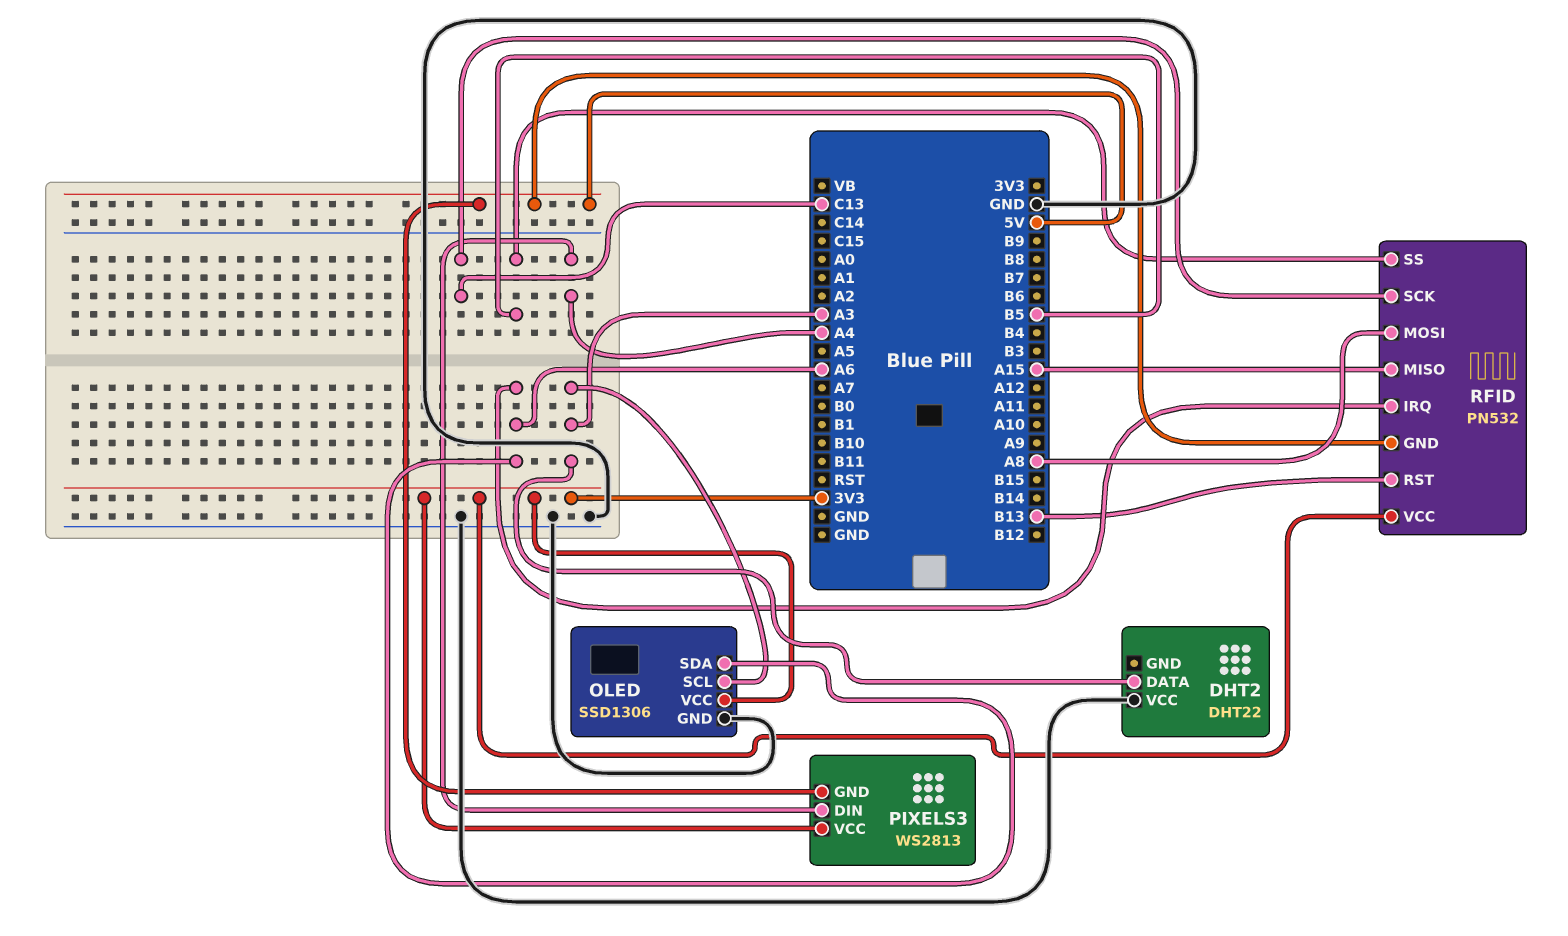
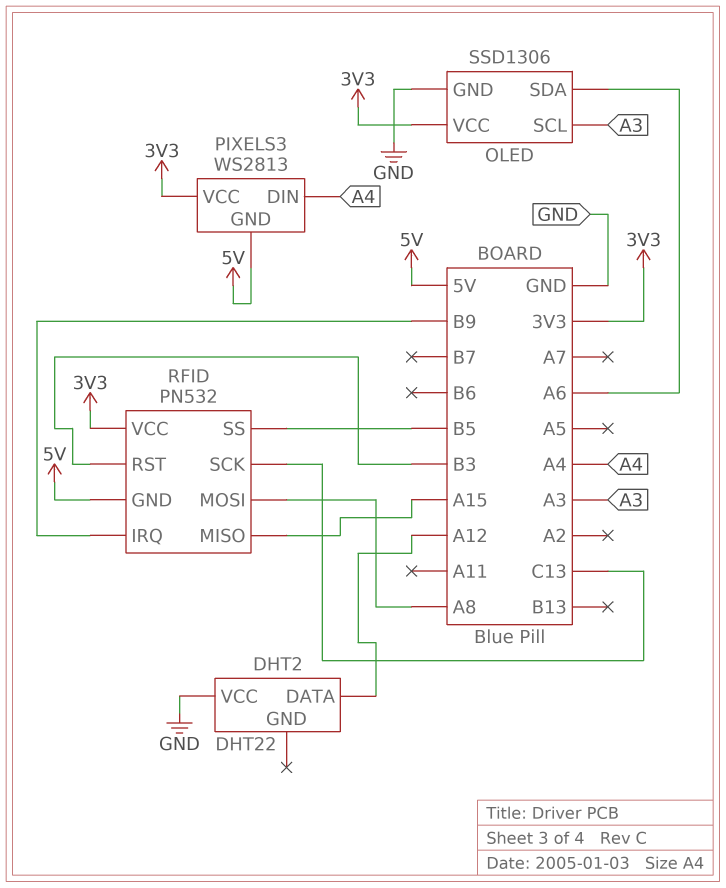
DHT2 pin DATA: A3 -> A12
RFID pin IRQ: A6 -> B9
RFID pin RST: B13 -> B3

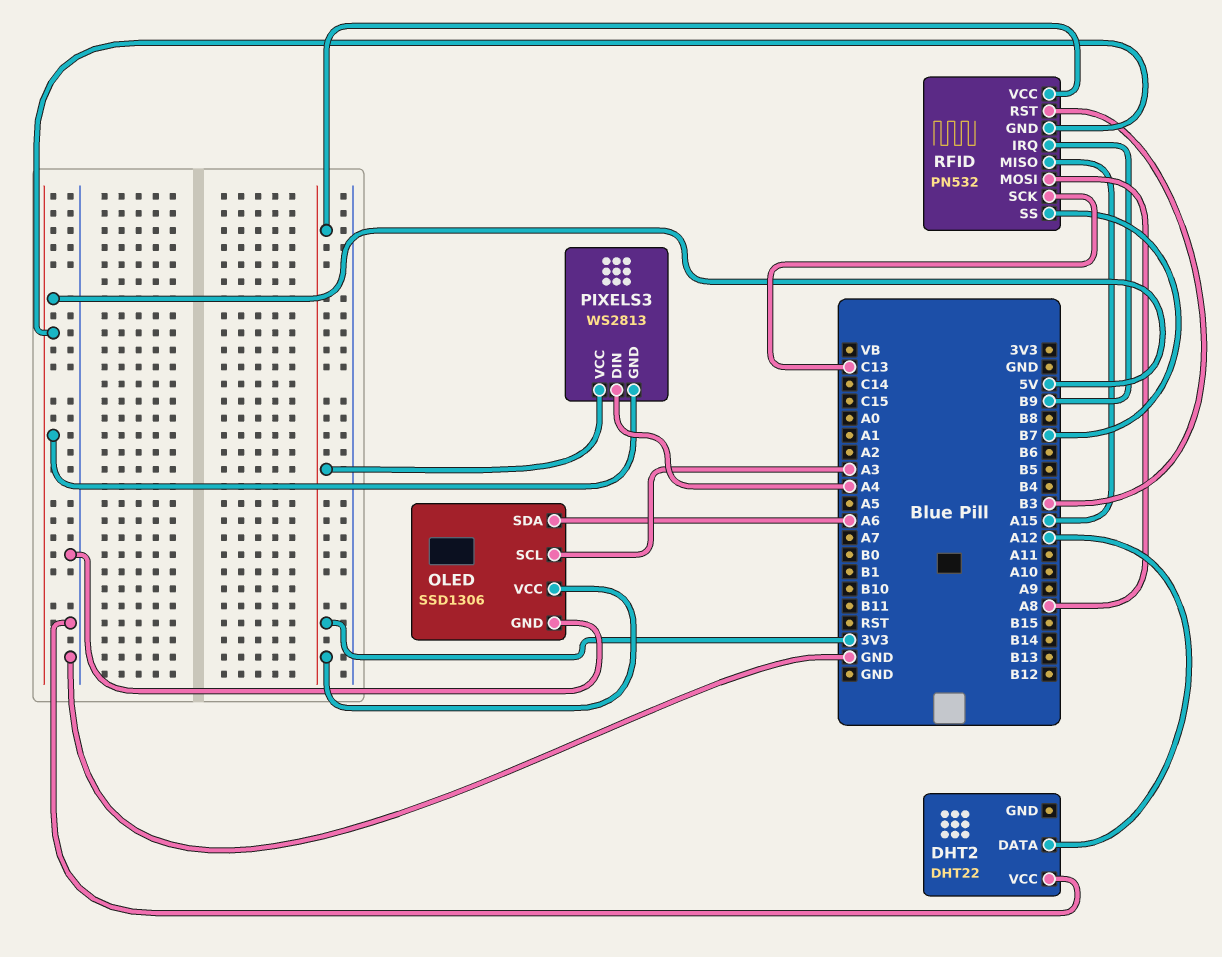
RFID pin SS: B5 -> B7

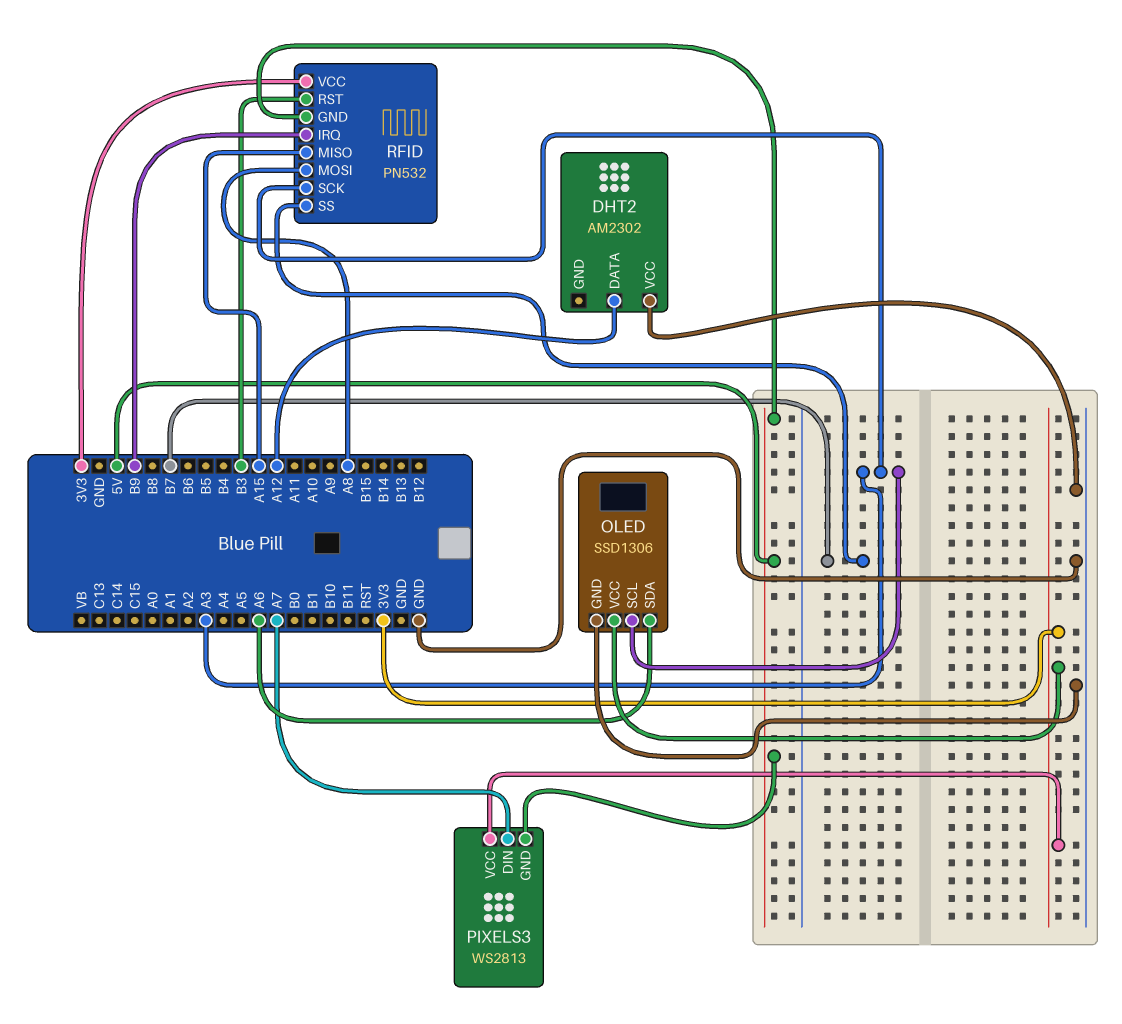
DHT2: DHT22 -> AM2302
PIXELS3 pin DIN: A4 -> A7
RFID pin SCK: C13 -> A3

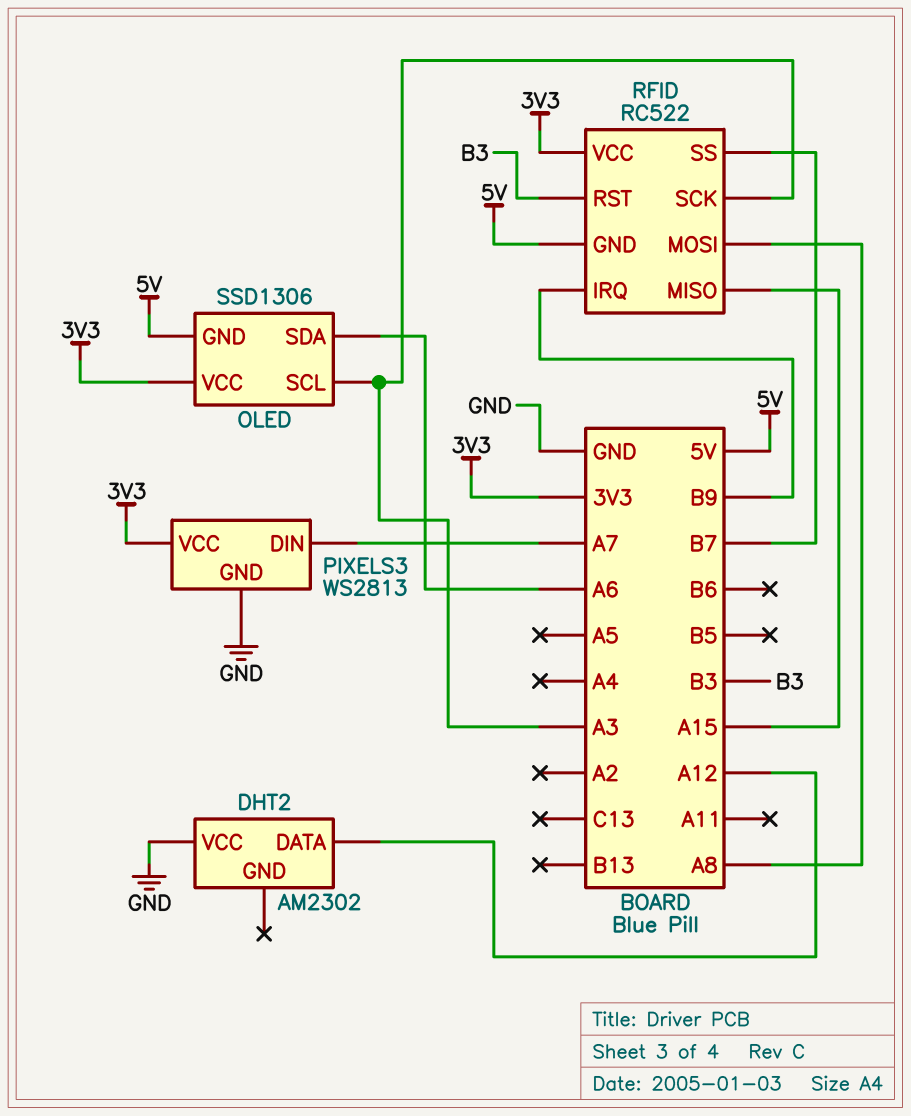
OLED pin GND: GND -> 5V
PIXELS3 pin GND: 5V -> GND
RFID: PN532 -> RC522

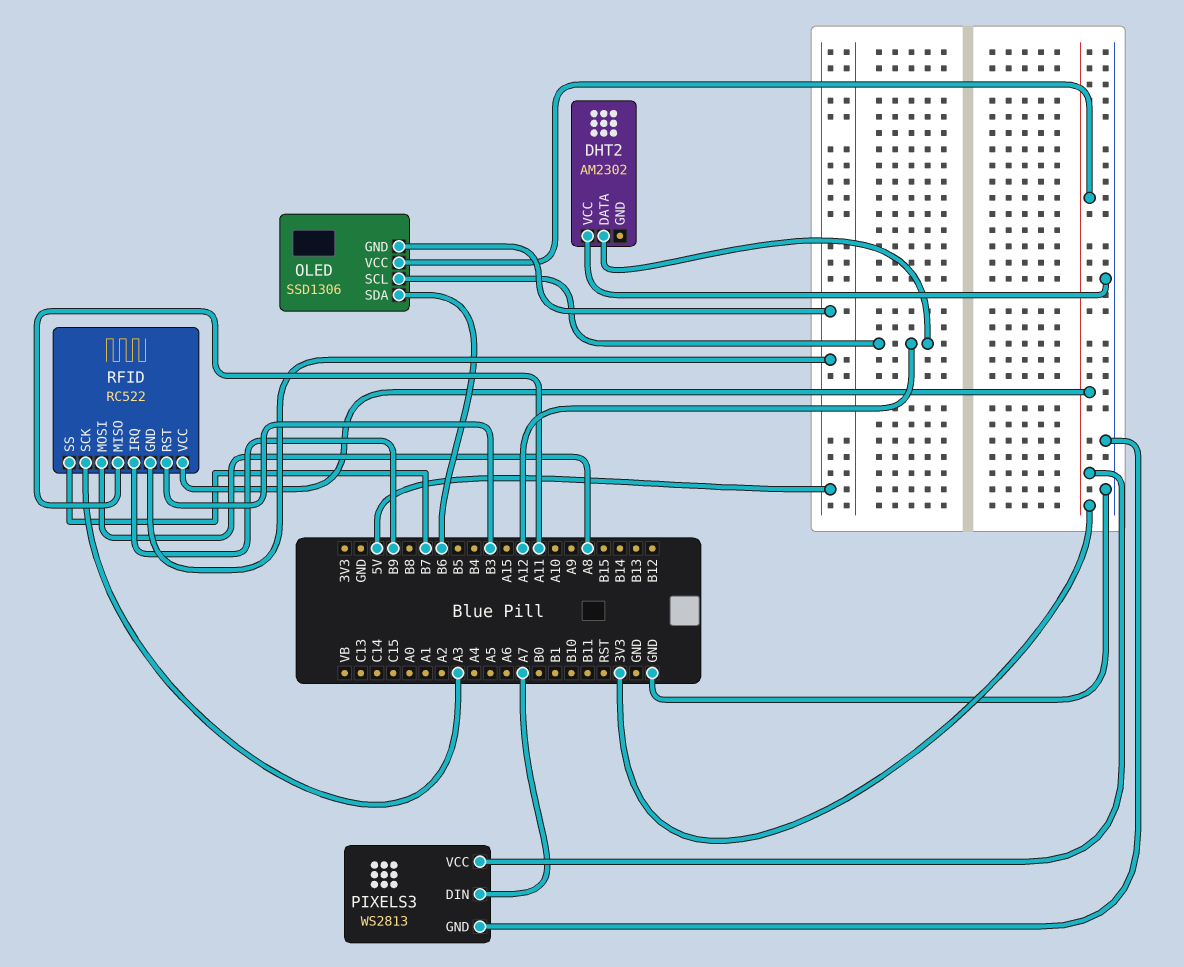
OLED pin SCL: A3 -> A12
OLED pin SDA: A6 -> B6
RFID pin MISO: A15 -> A11

